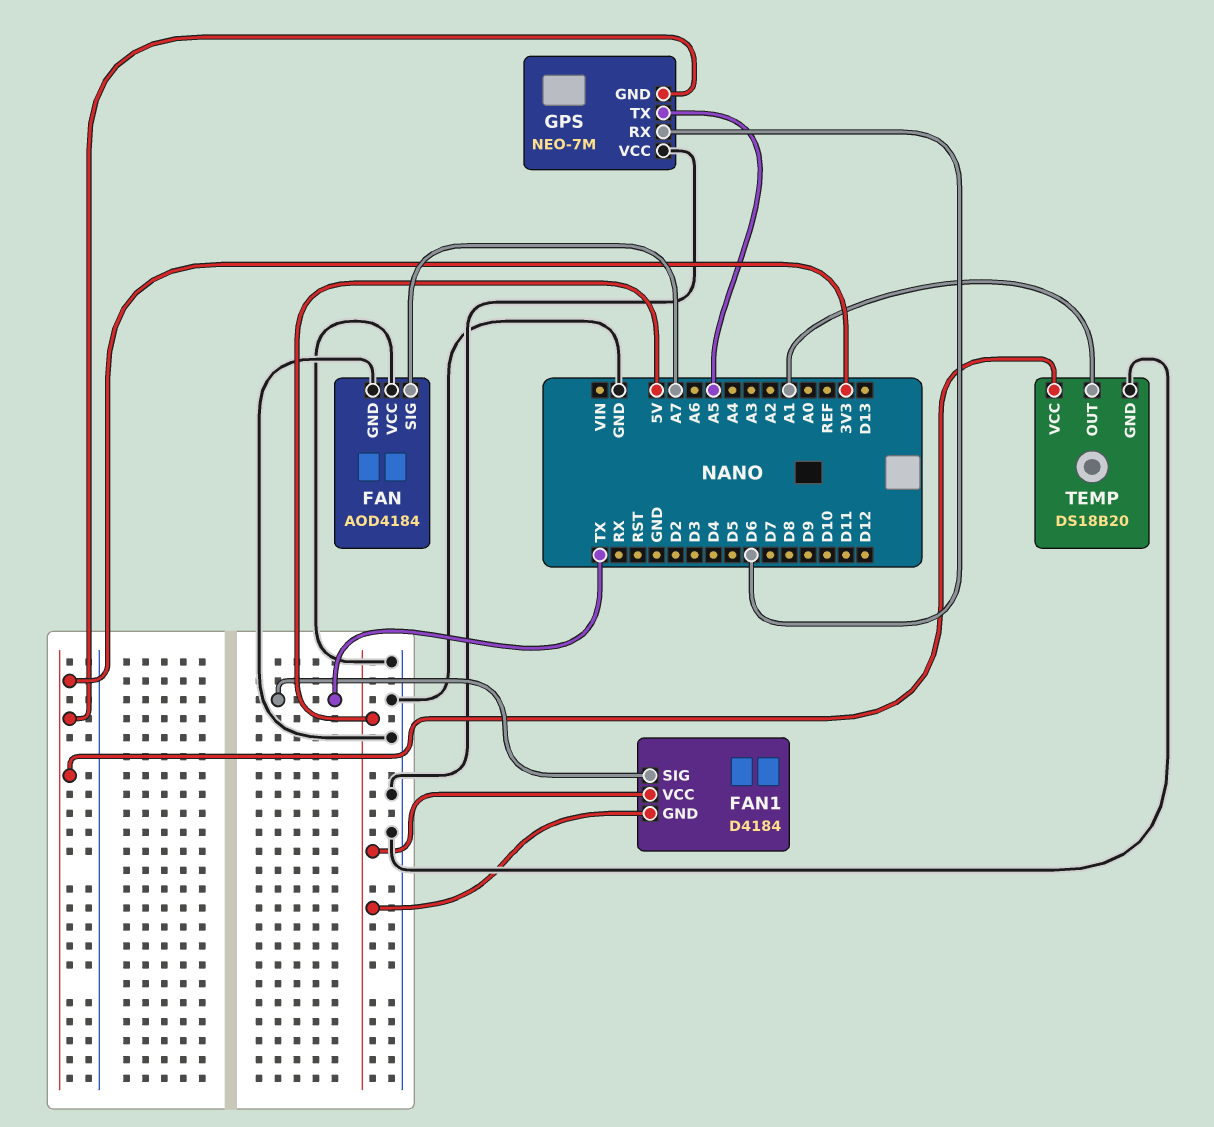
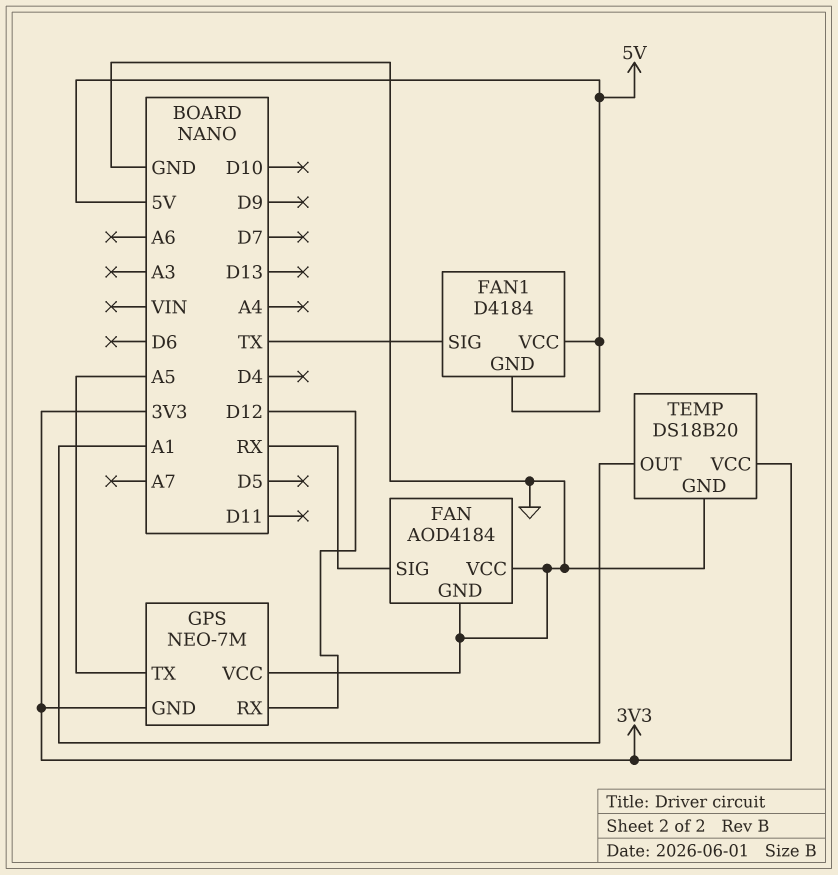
FAN pin SIG: A7 -> RX
GPS pin RX: D6 -> D12

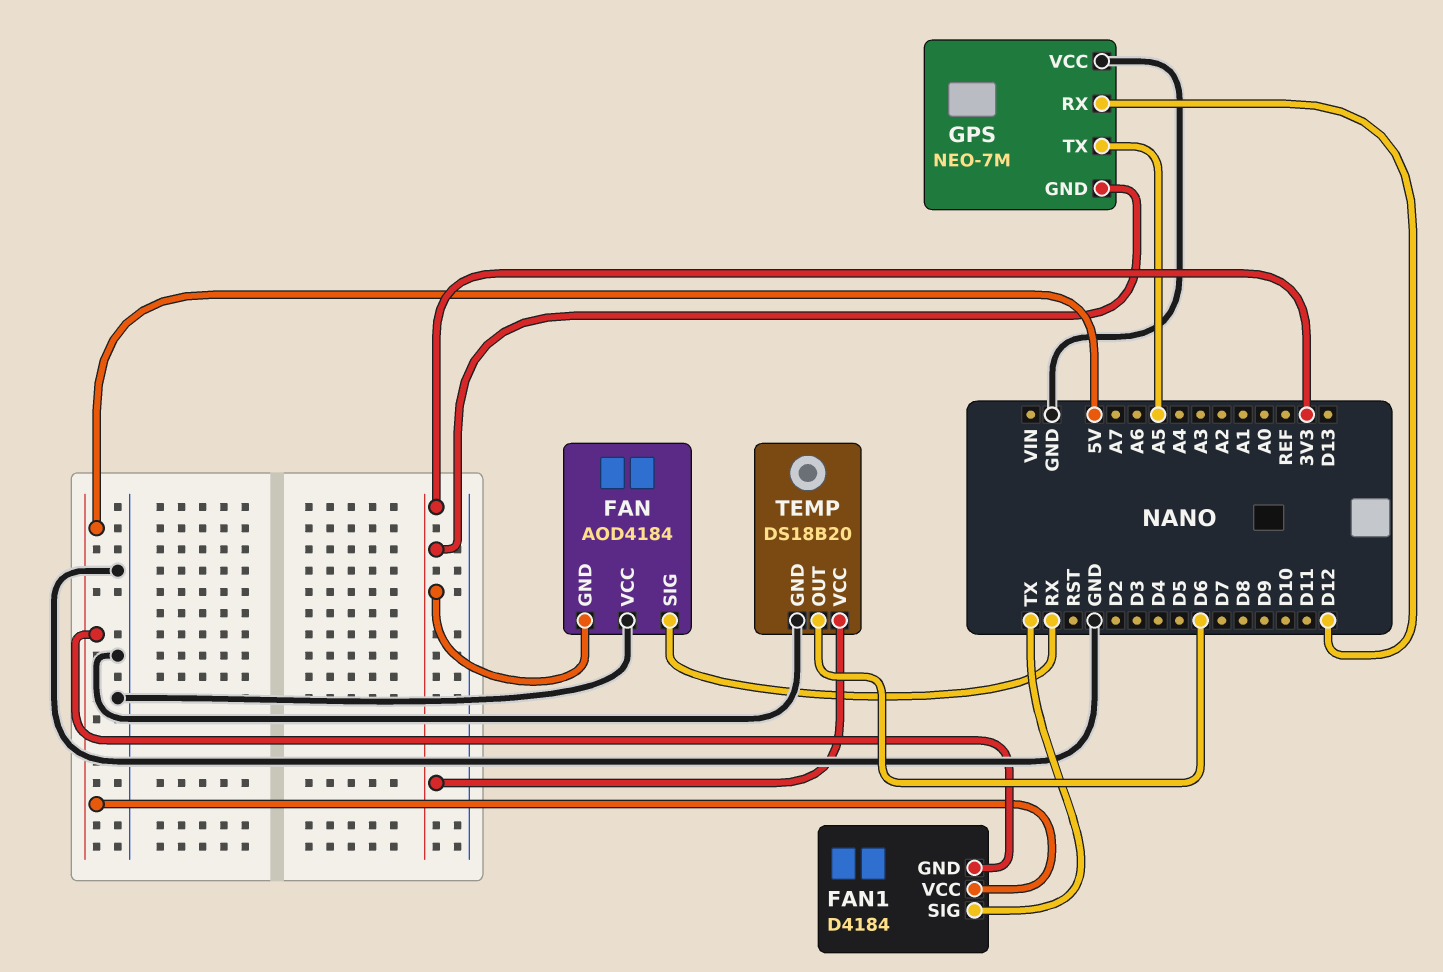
FAN pin GND: GND -> 3V3
TEMP pin OUT: A1 -> D6

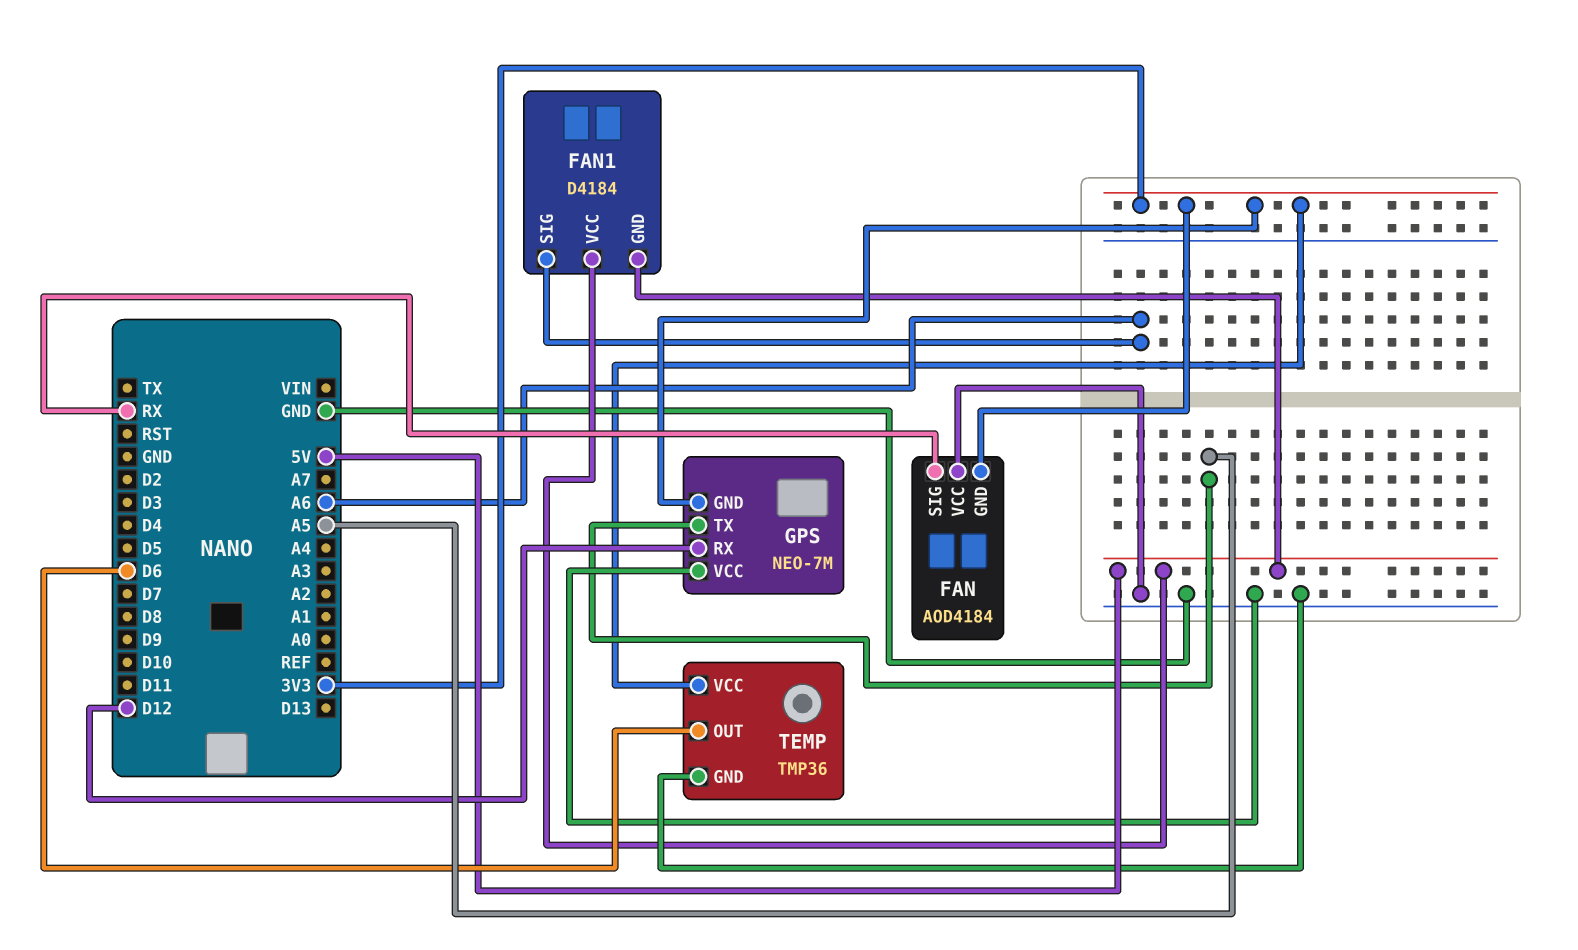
FAN1 pin SIG: TX -> A6
TEMP: DS18B20 -> TMP36

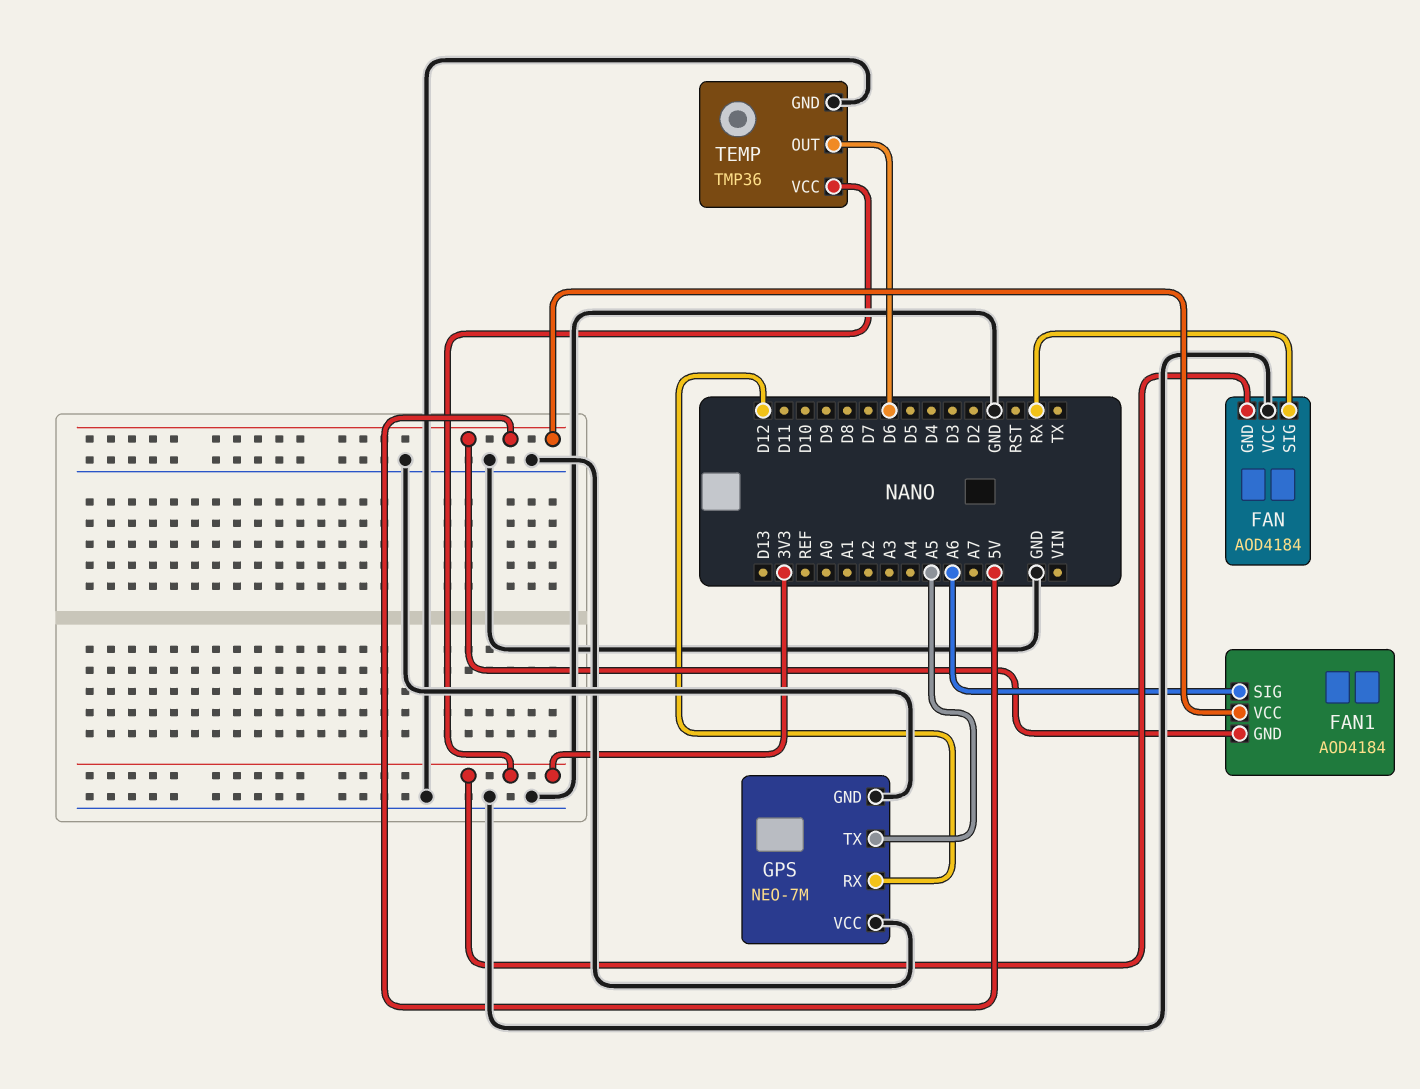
FAN1: D4184 -> AOD4184
GPS pin GND: 3V3 -> GND

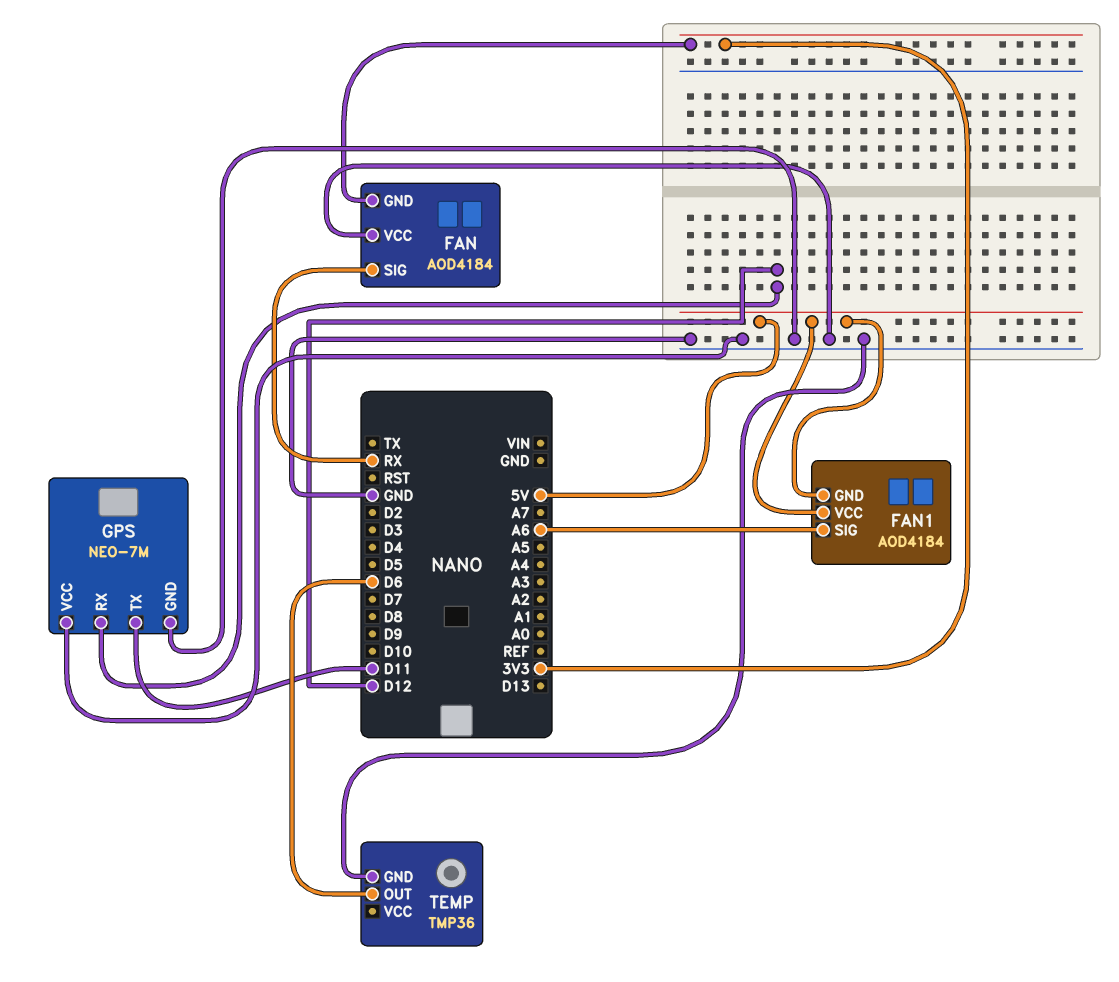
GPS pin TX: A5 -> D11
TEMP pin VCC: 3V3 -> none

